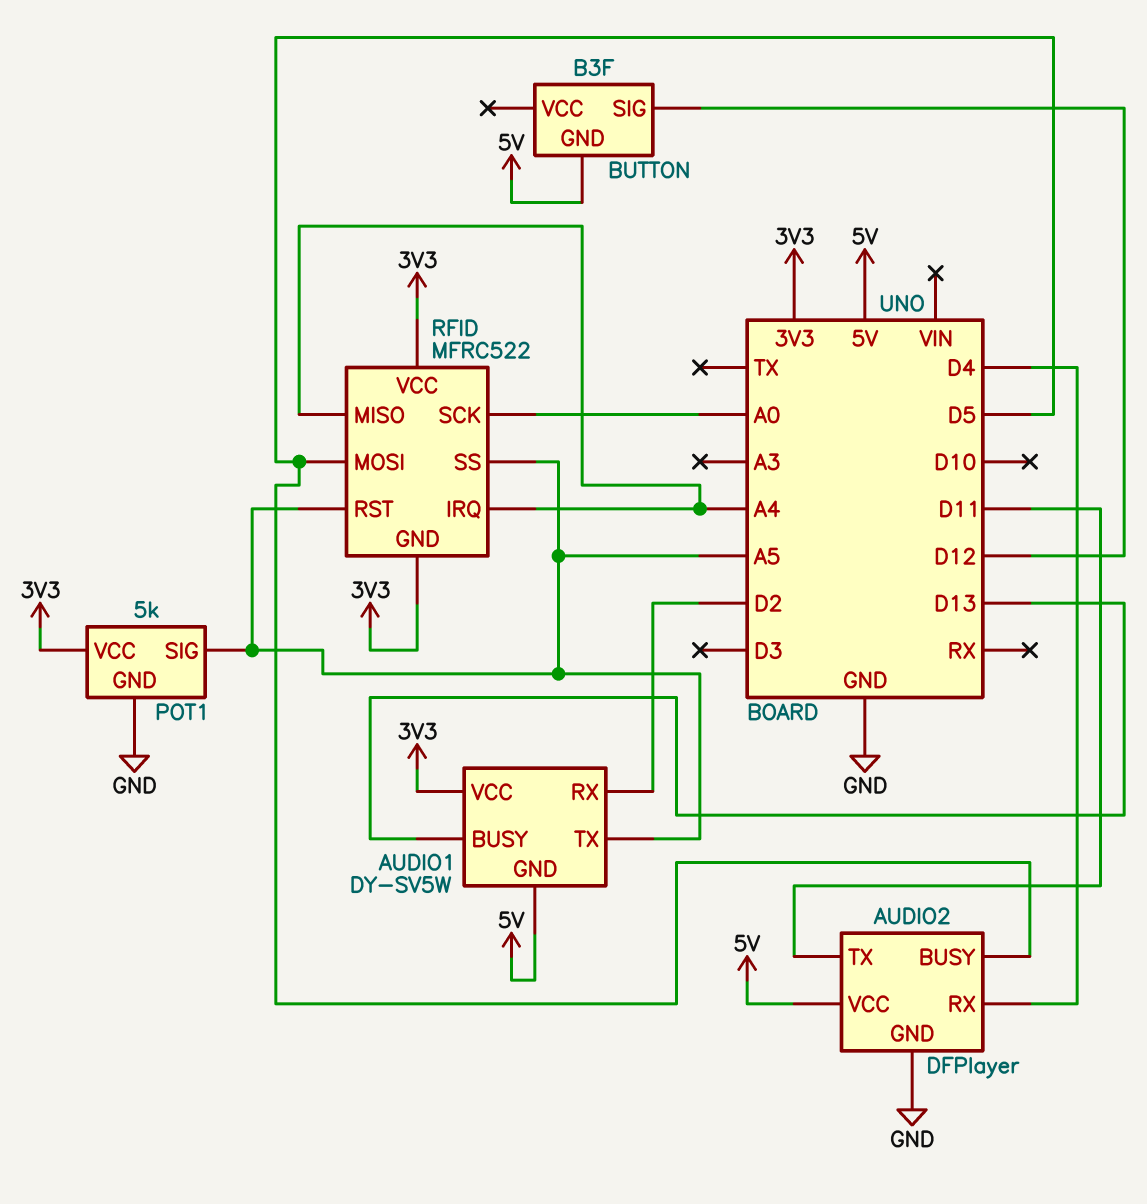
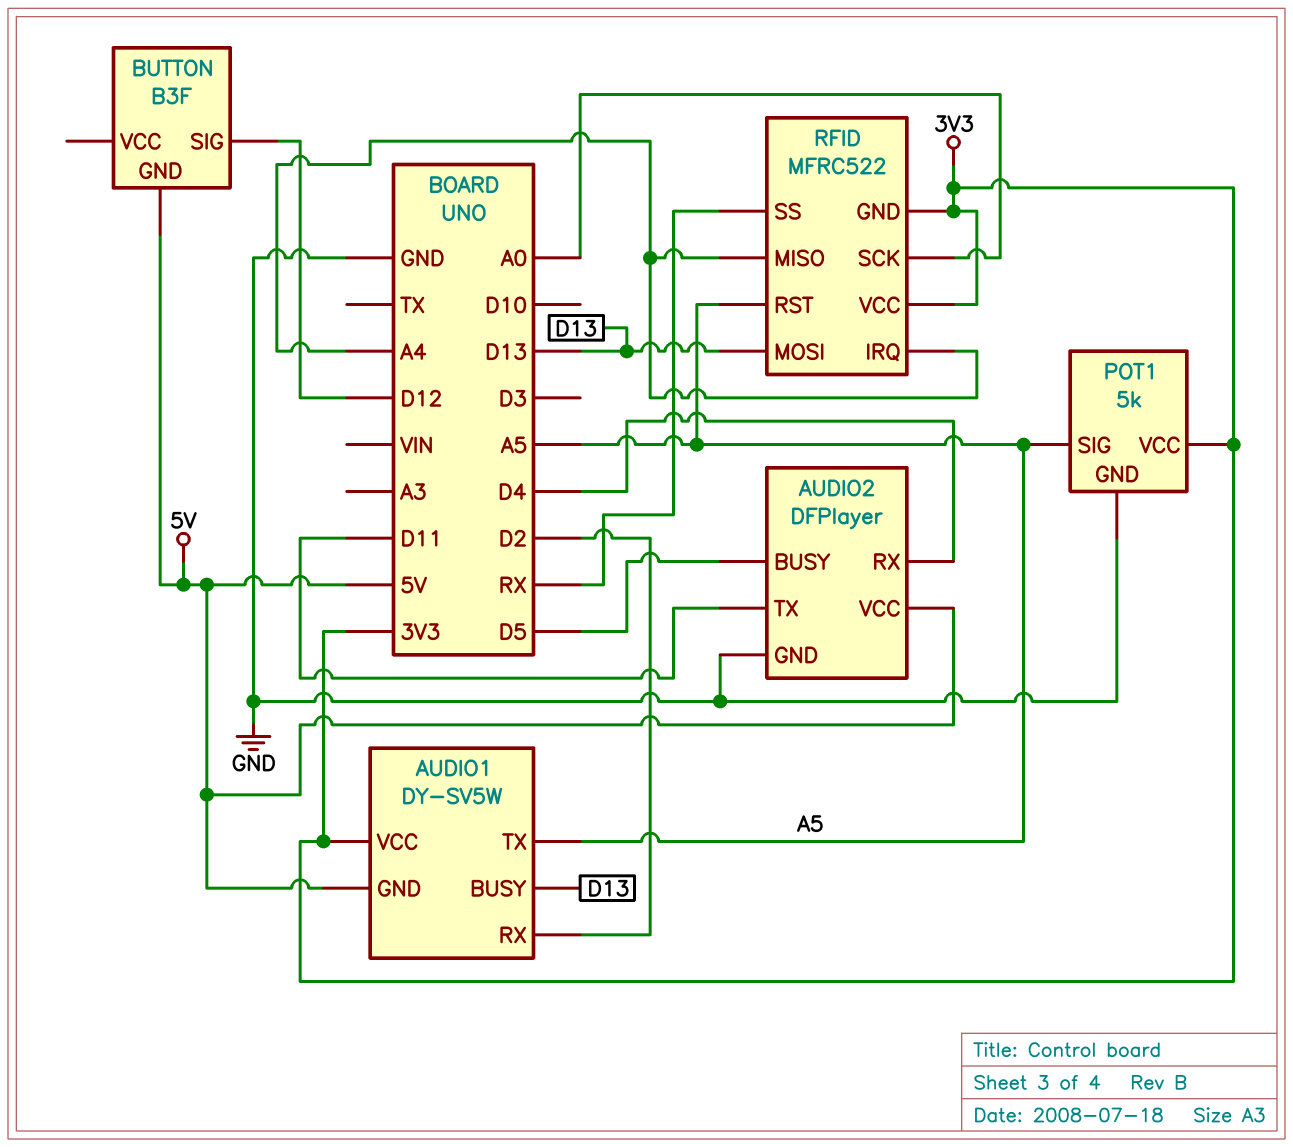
RFID pin MOSI: D5 -> D13
RFID pin SS: A5 -> RX

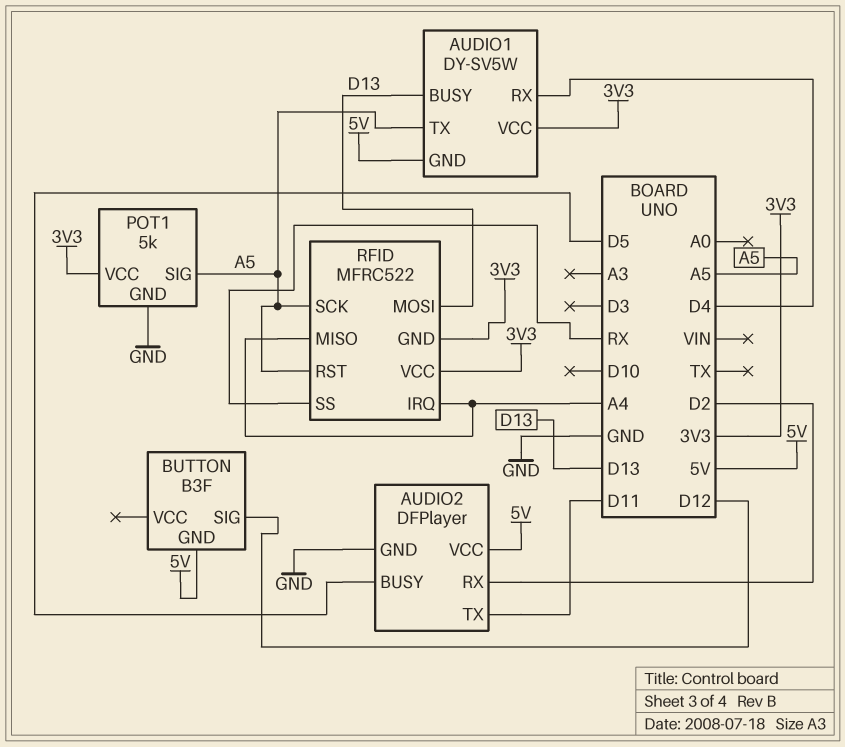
AUDIO1 pin RX: D2 -> D4
AUDIO2 pin RX: D4 -> D2
RFID pin SCK: A0 -> A5

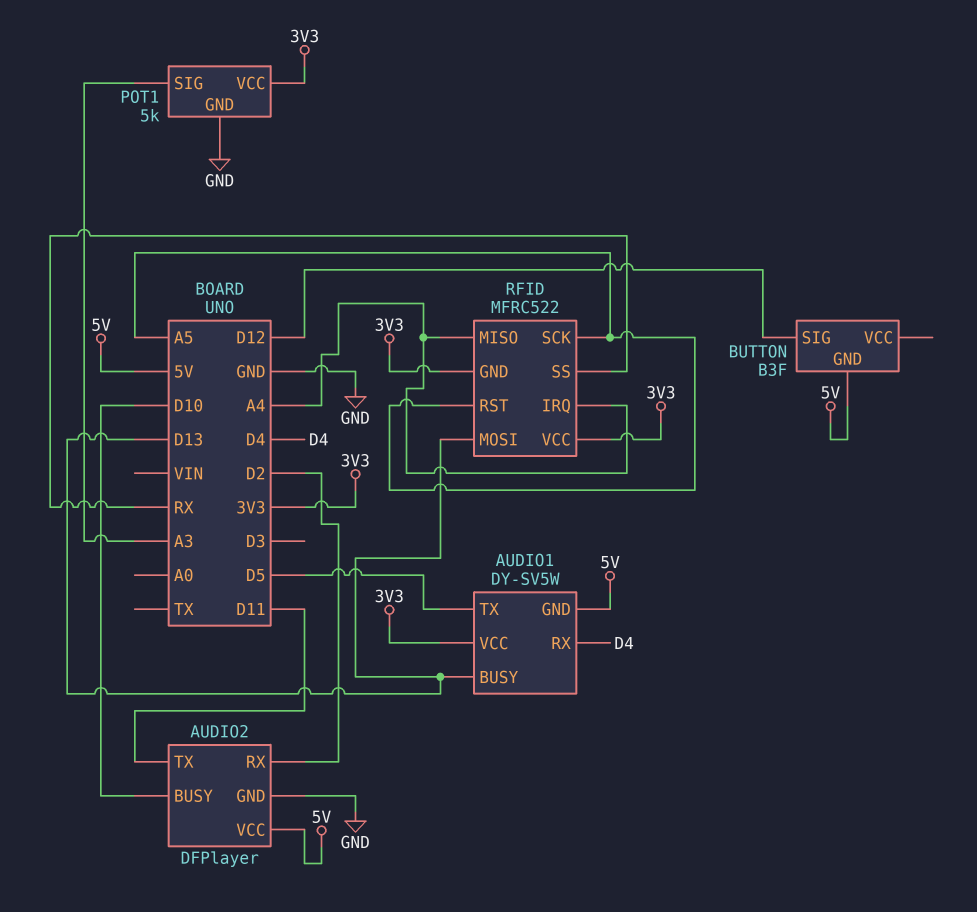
AUDIO1 pin TX: A5 -> D5
AUDIO2 pin BUSY: D5 -> D10
POT1 pin SIG: A5 -> A3

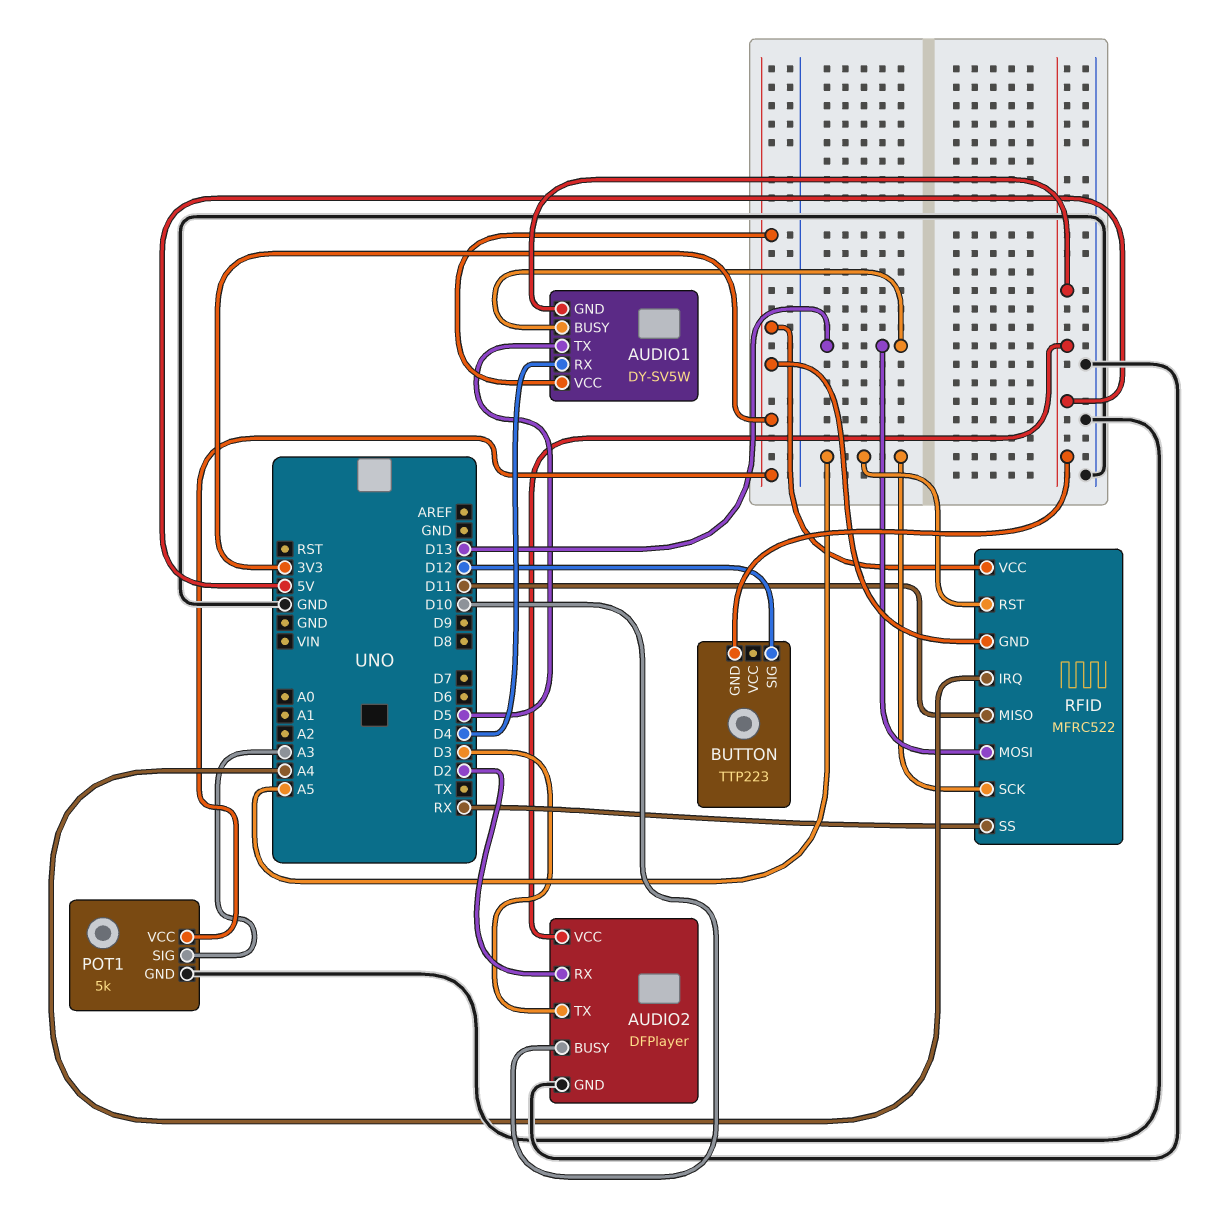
AUDIO2 pin TX: D11 -> D3
BUTTON: B3F -> TTP223
RFID pin MISO: A4 -> D11

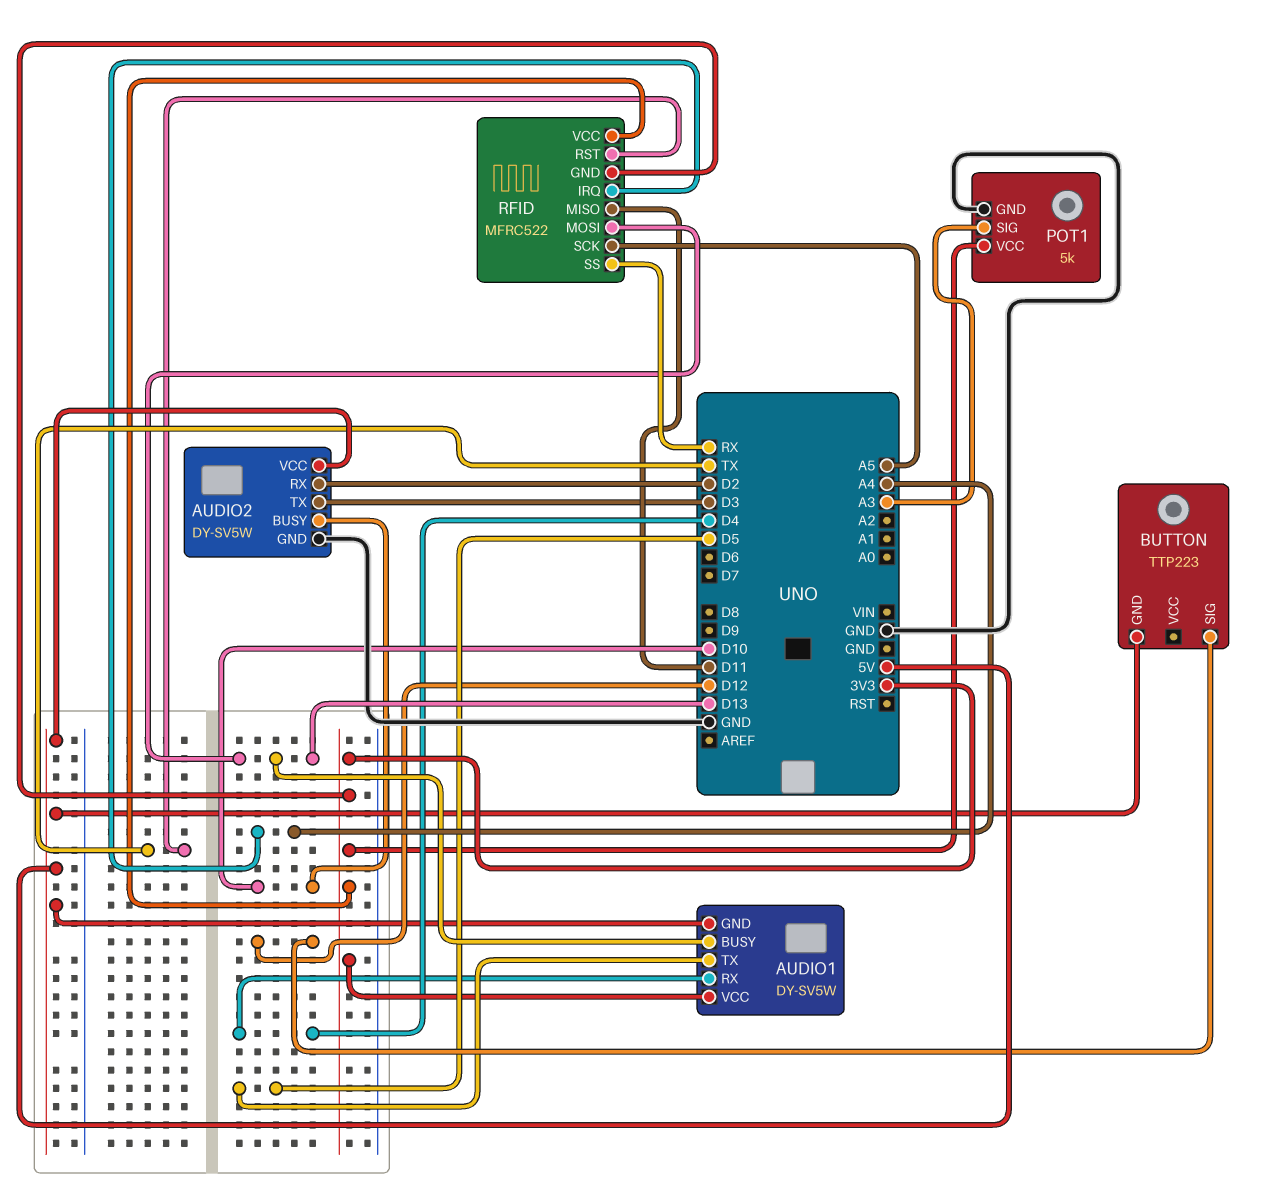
AUDIO2: DFPlayer -> DY-SV5W
RFID pin RST: A5 -> TX

